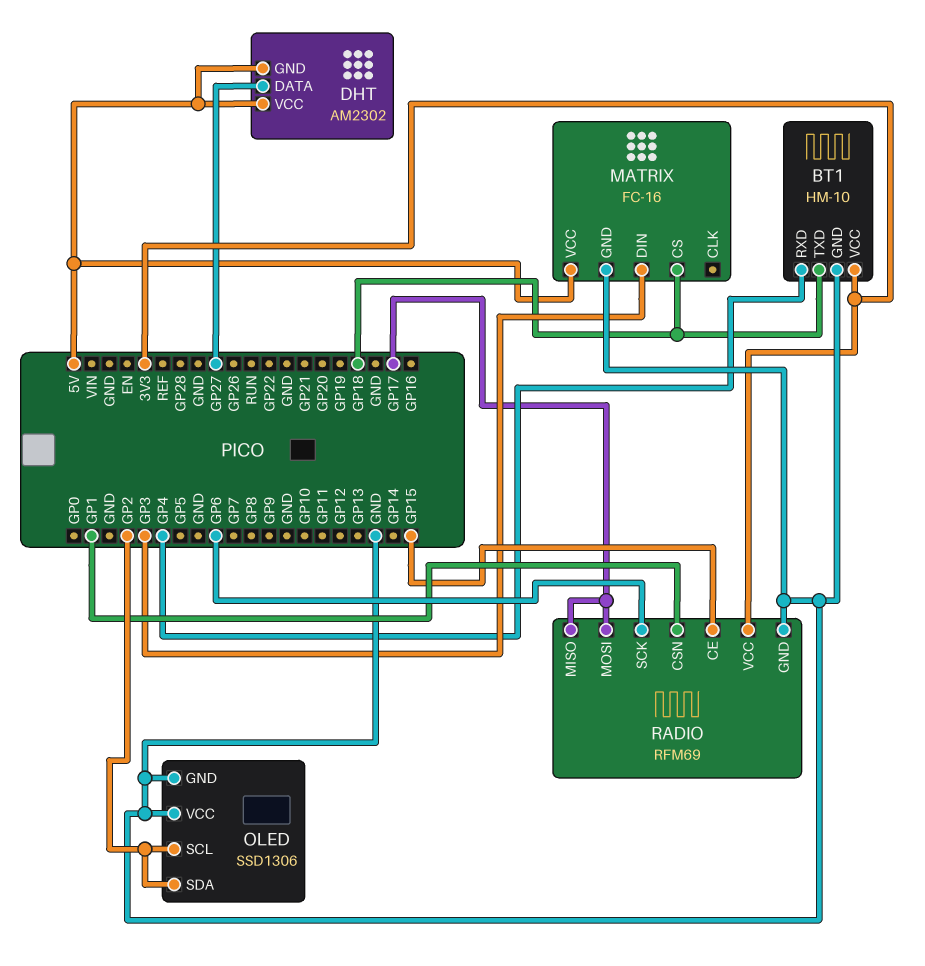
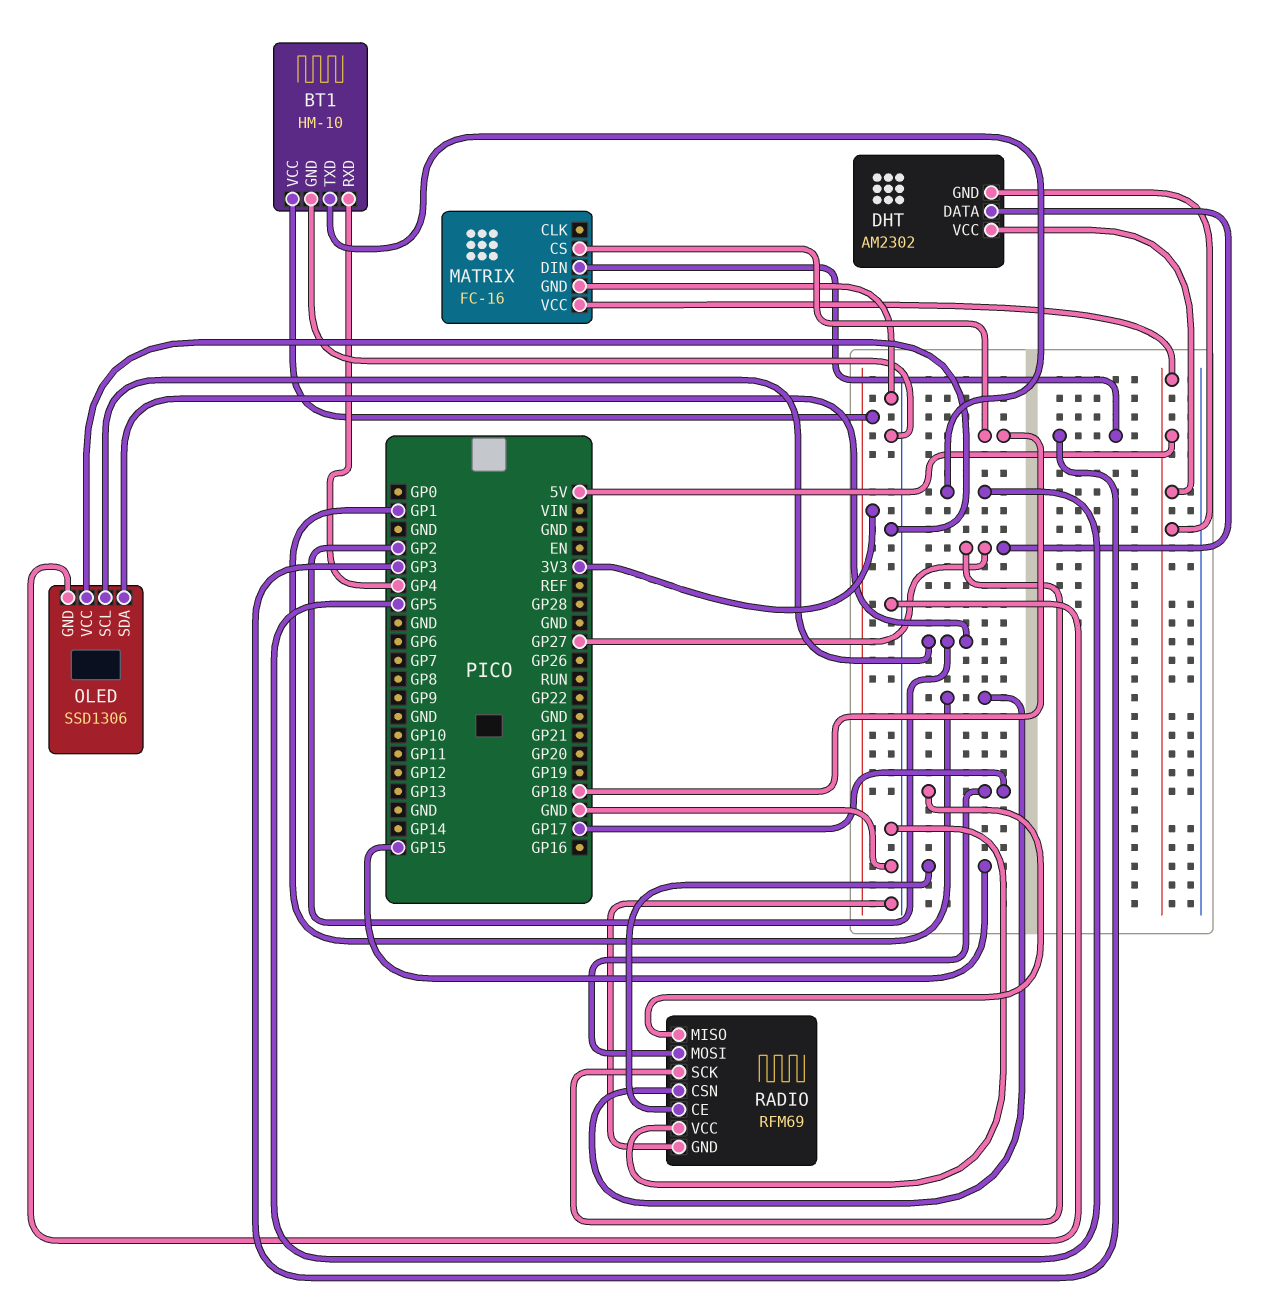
BT1 pin TXD: GP18 -> GP5
RADIO pin SCK: GP6 -> GP27
RADIO pin VCC: 3V3 -> GND

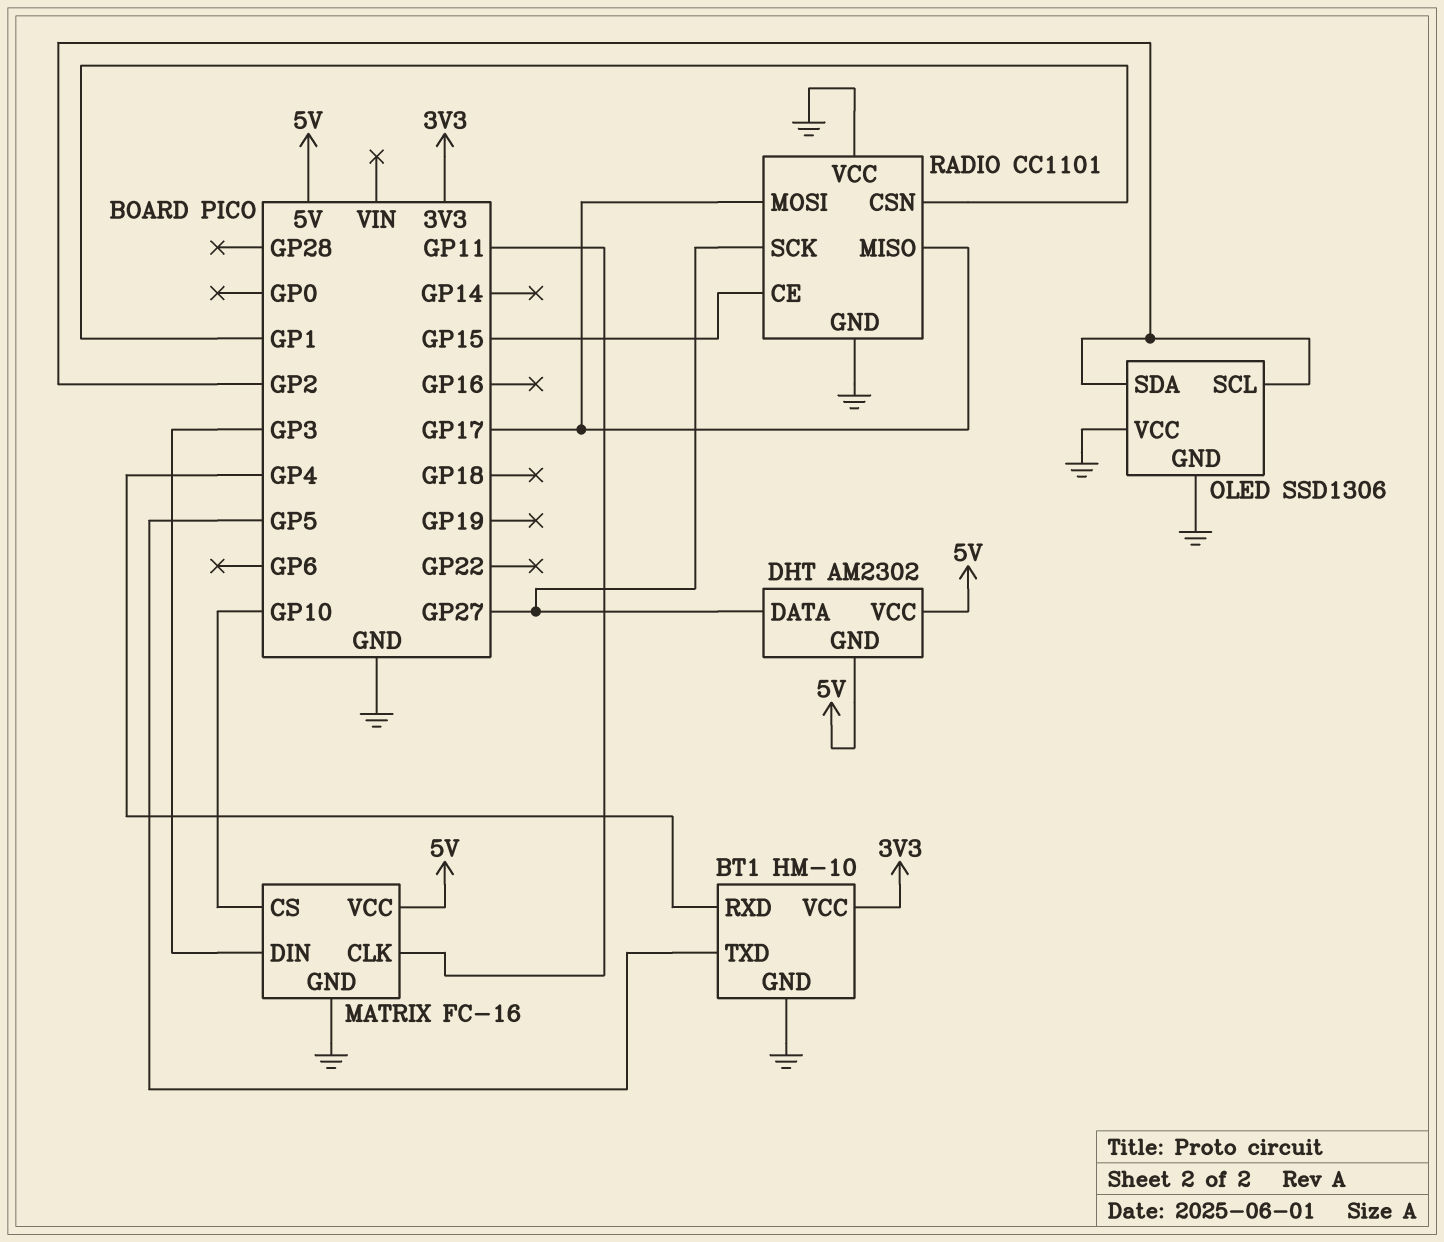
MATRIX pin CLK: none -> GP11
MATRIX pin CS: GP18 -> GP10
RADIO: RFM69 -> CC1101

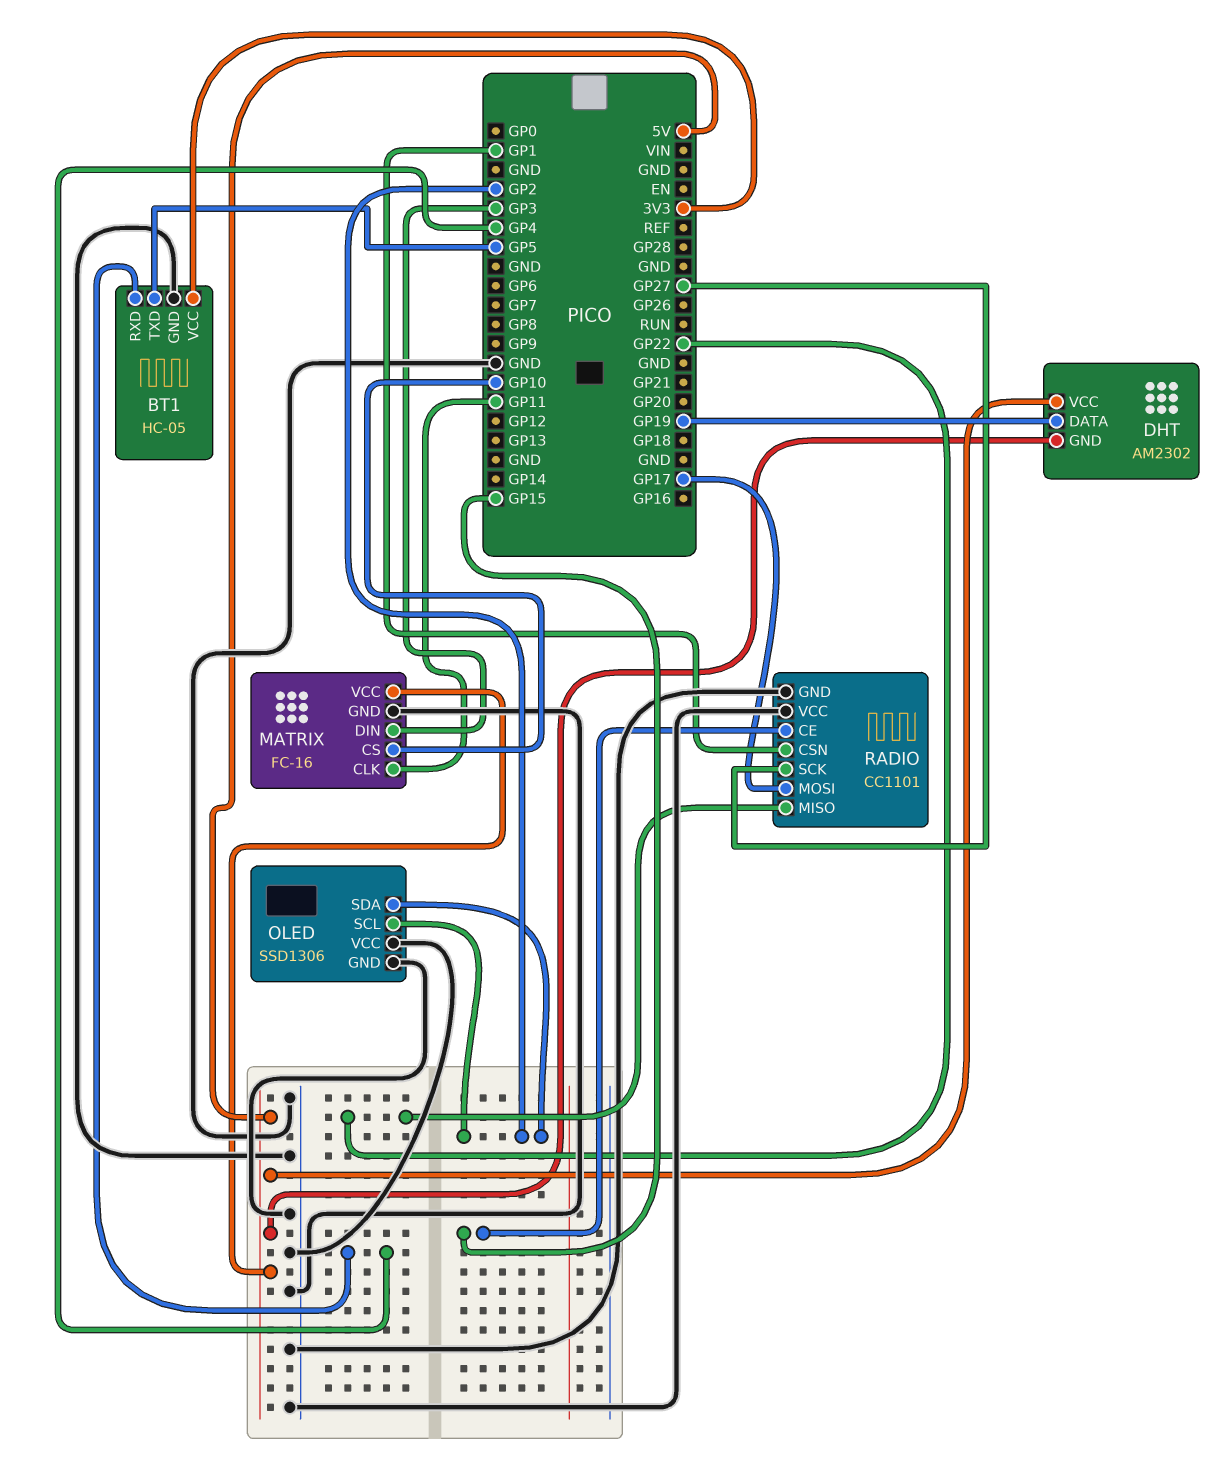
BT1: HM-10 -> HC-05
DHT pin DATA: GP27 -> GP19
RADIO pin MISO: GP17 -> GP22

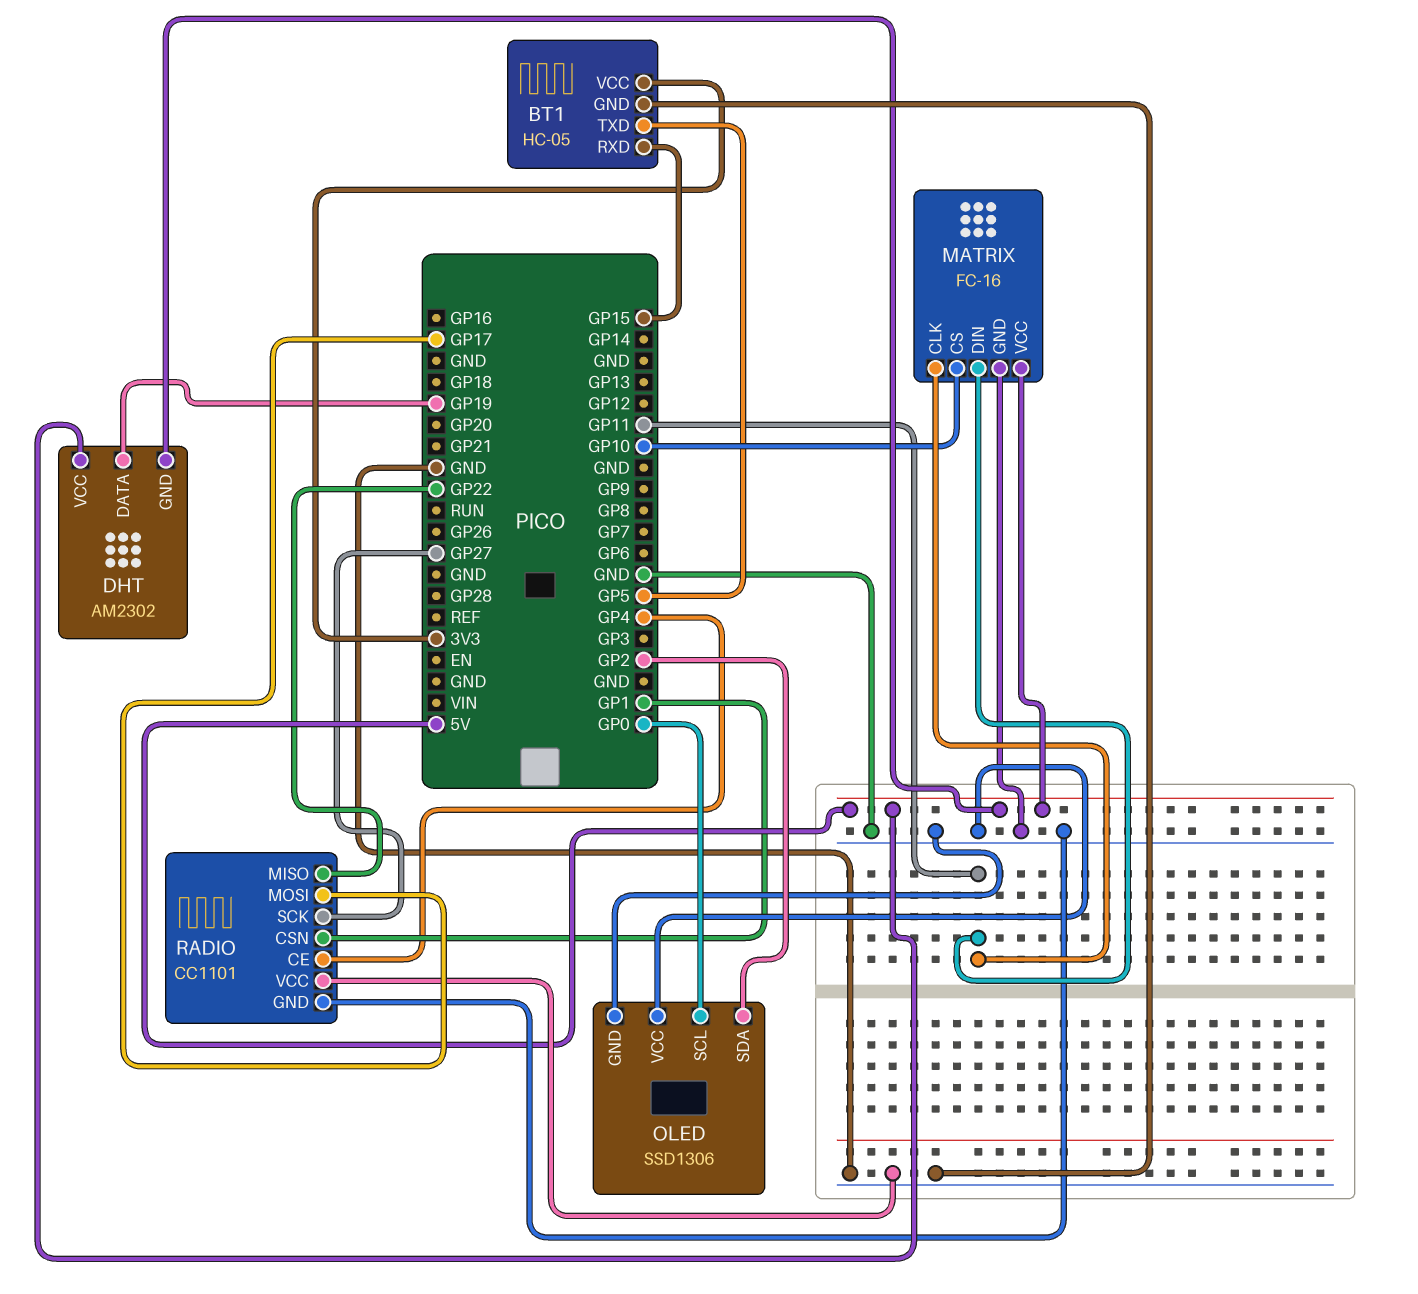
BT1 pin RXD: GP4 -> GP15
MATRIX pin DIN: GP3 -> GP11
OLED pin SCL: GP2 -> GP0
RADIO pin CE: GP15 -> GP4

